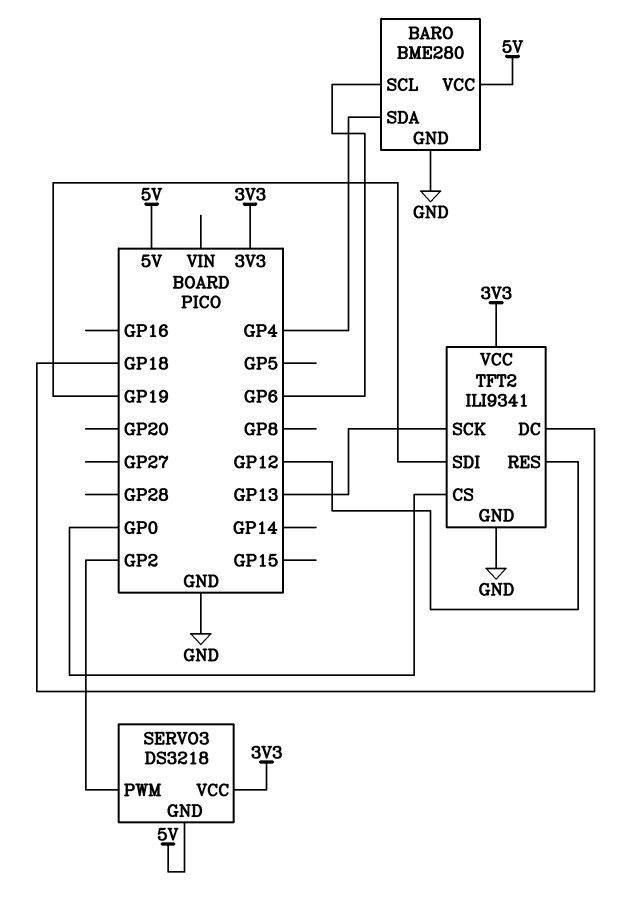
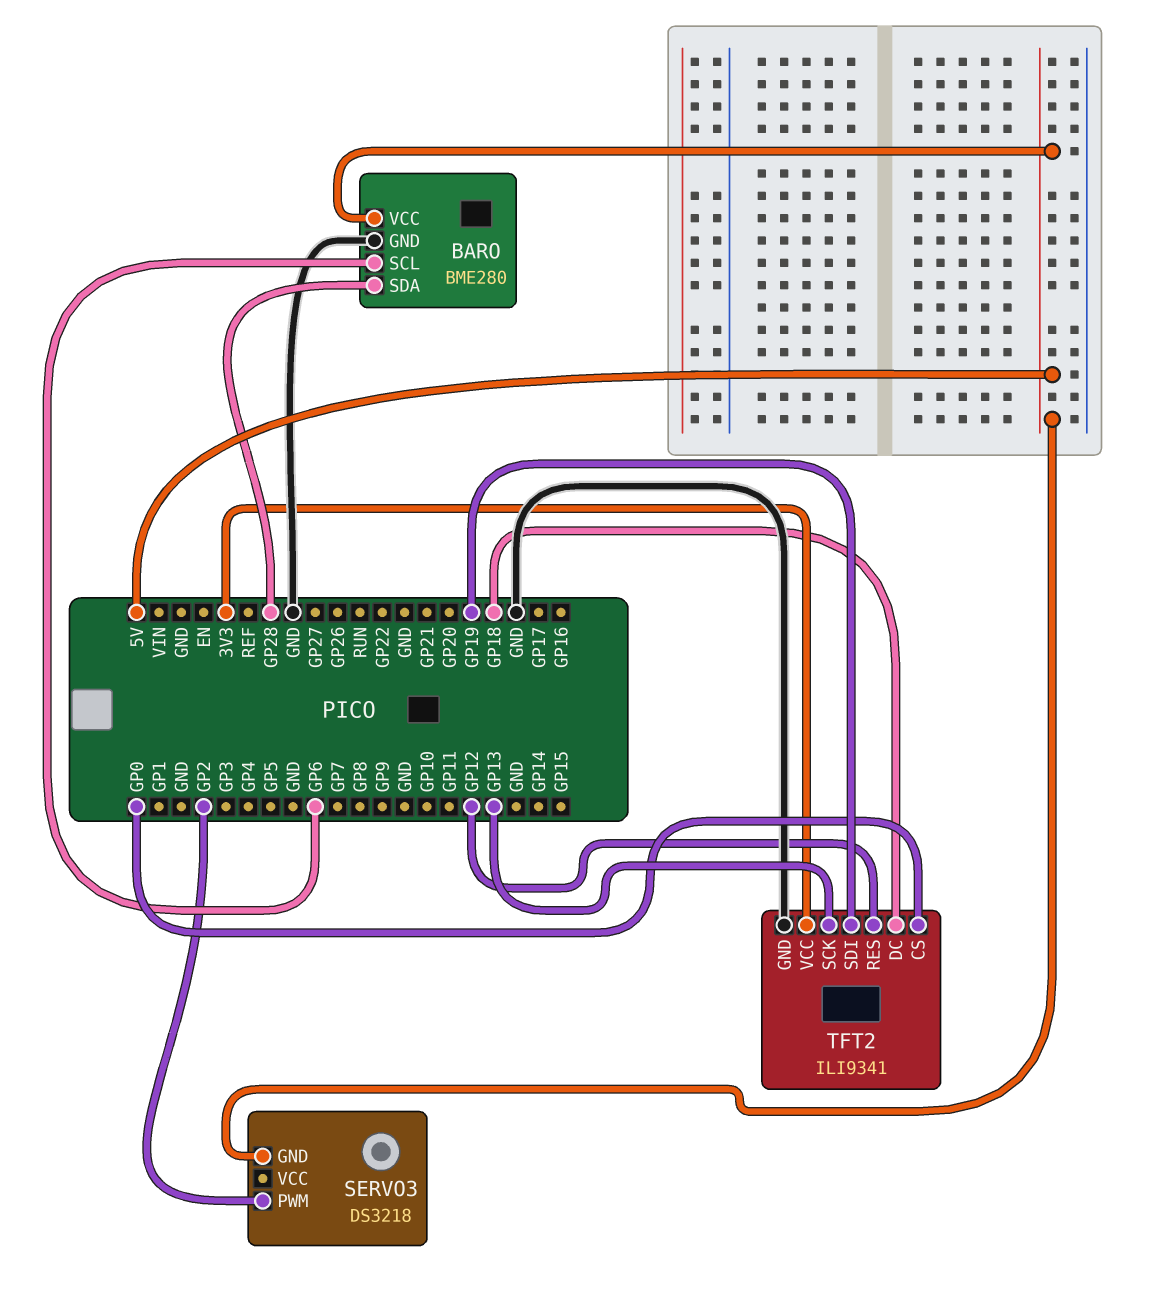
BARO pin SDA: GP4 -> GP28
SERVO3 pin VCC: 3V3 -> none

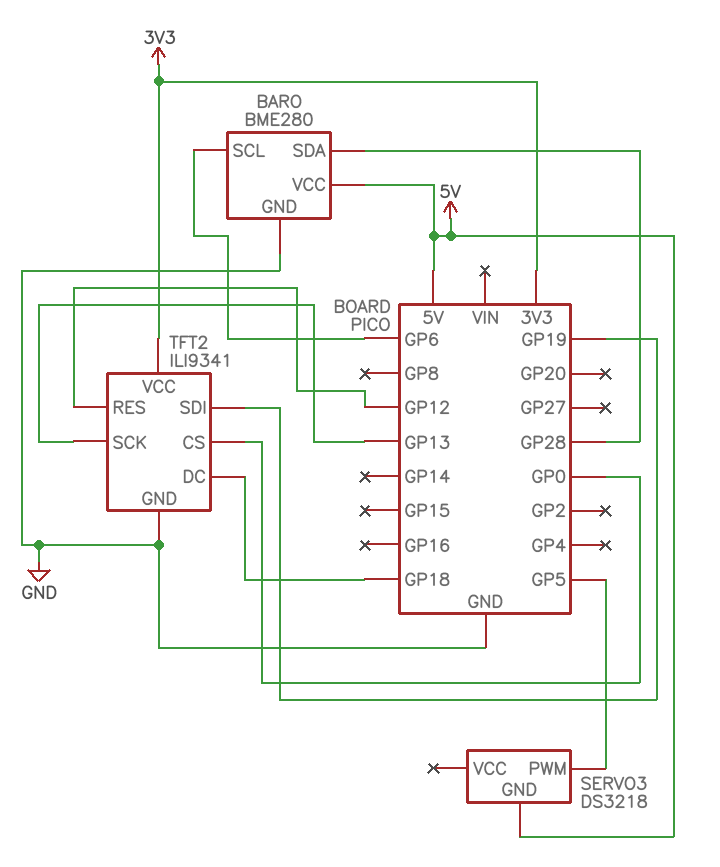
SERVO3 pin PWM: GP2 -> GP5

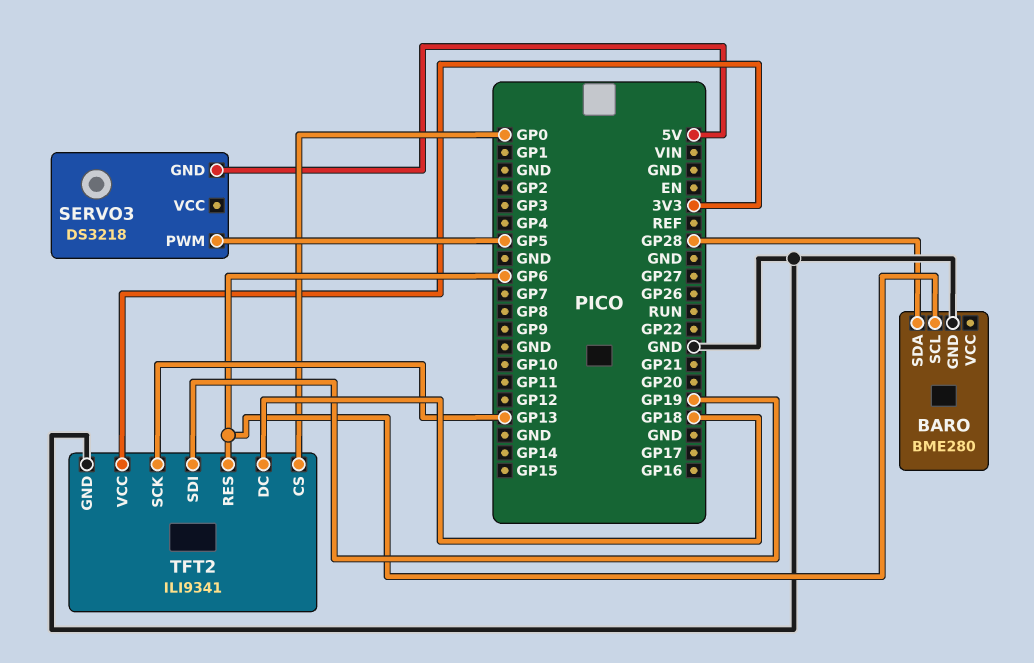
BARO pin VCC: 5V -> none
TFT2 pin RES: GP12 -> GP6

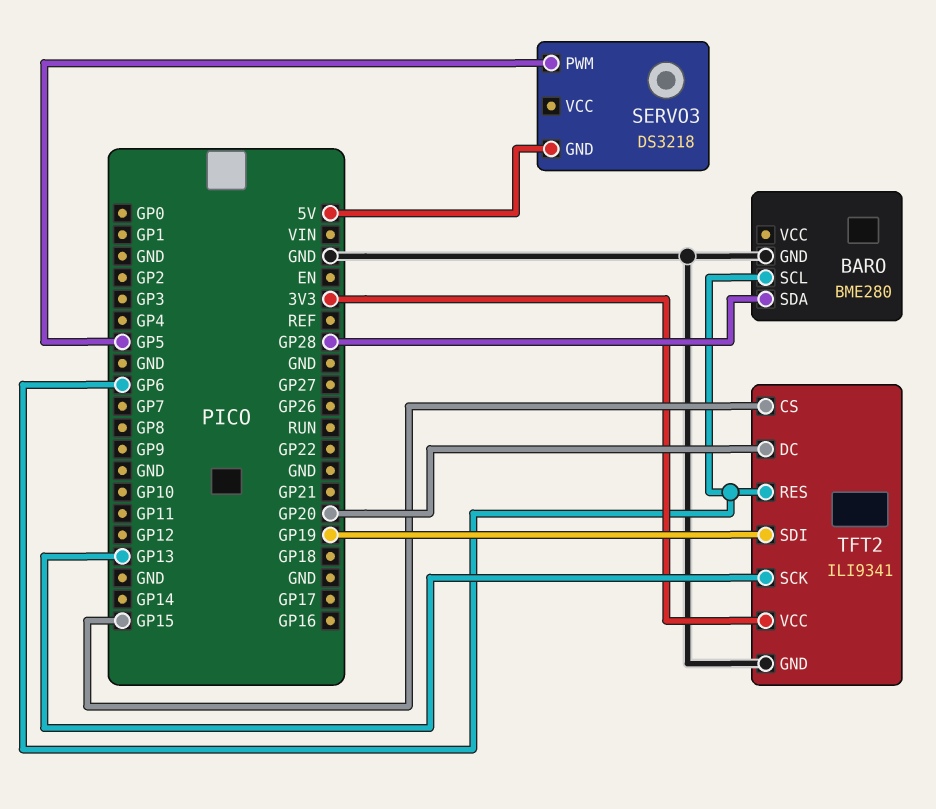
TFT2 pin CS: GP0 -> GP15
TFT2 pin DC: GP18 -> GP20

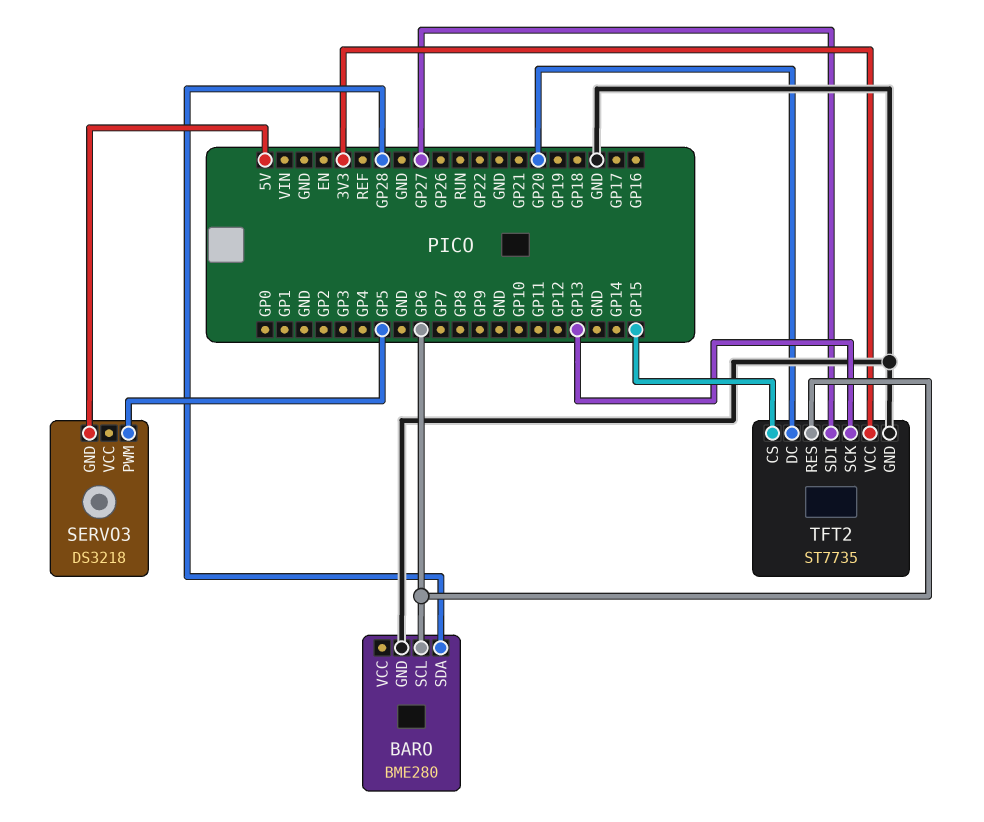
TFT2: ILI9341 -> ST7735
TFT2 pin SDI: GP19 -> GP27

